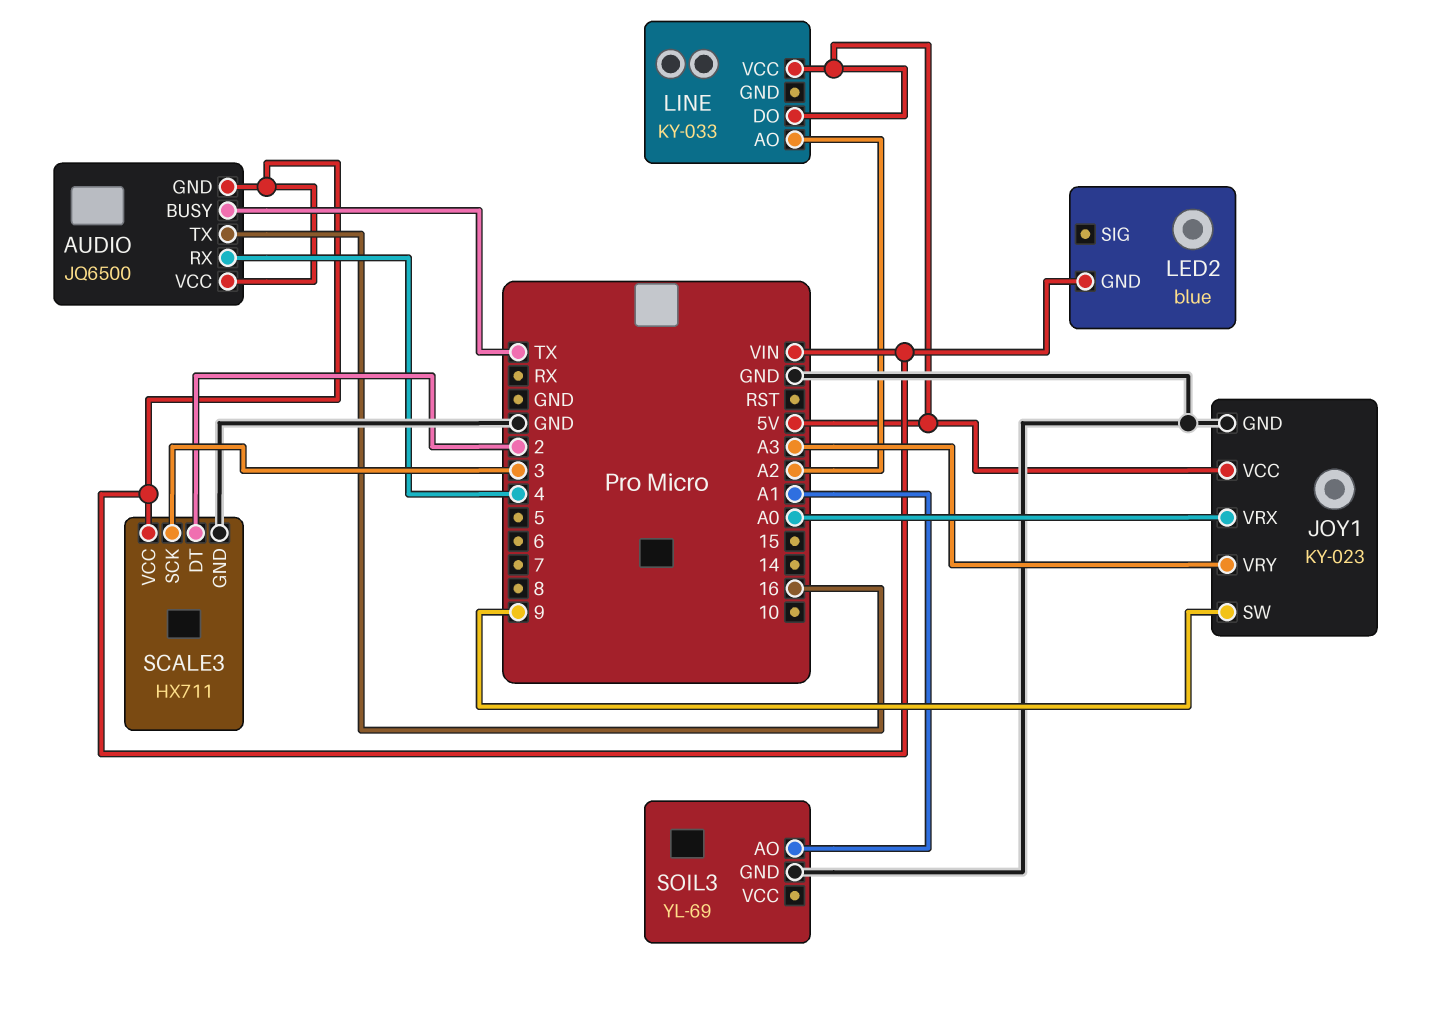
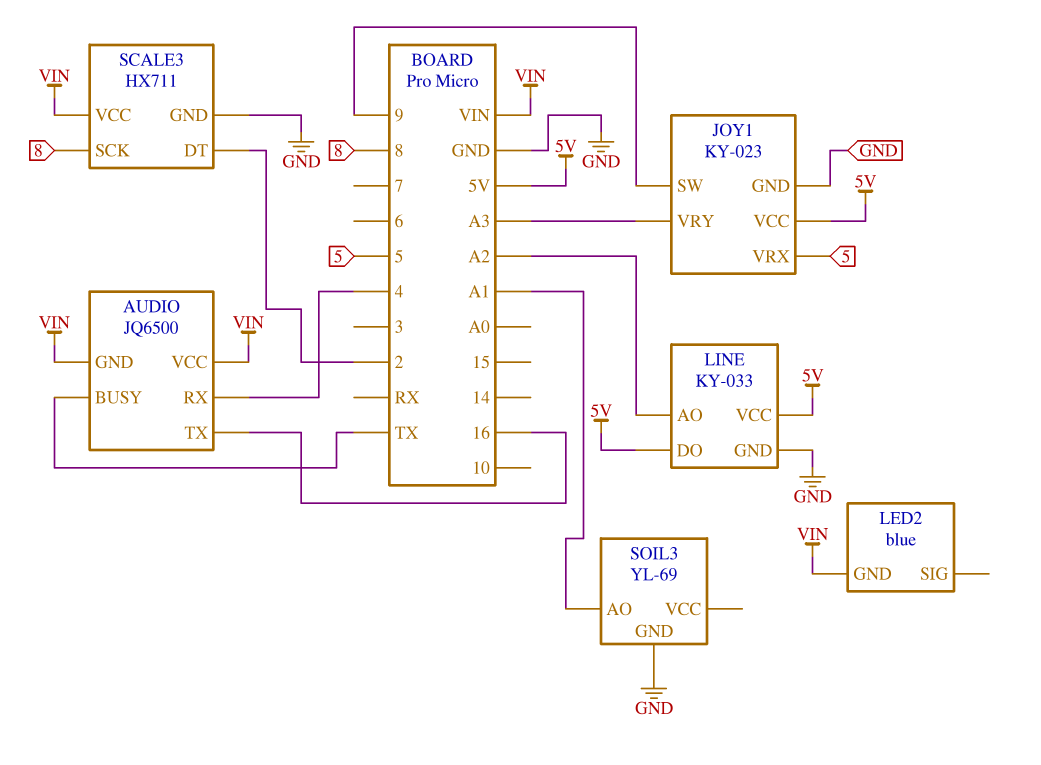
JOY1 pin VRX: A0 -> 5
LINE pin GND: none -> GND
SCALE3 pin SCK: 3 -> 8

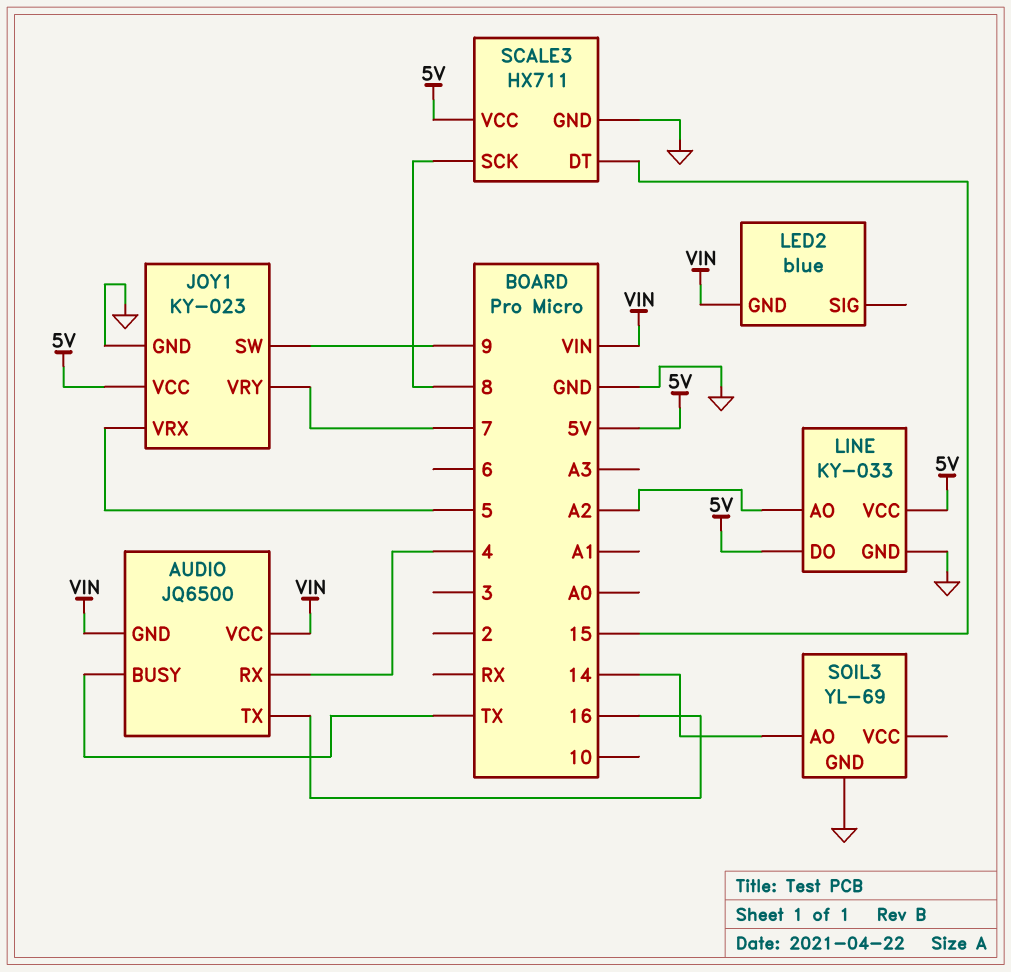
JOY1 pin VRY: A3 -> 7
SCALE3 pin DT: 2 -> 15
SCALE3 pin VCC: VIN -> 5V
SOIL3 pin AO: A1 -> 14

